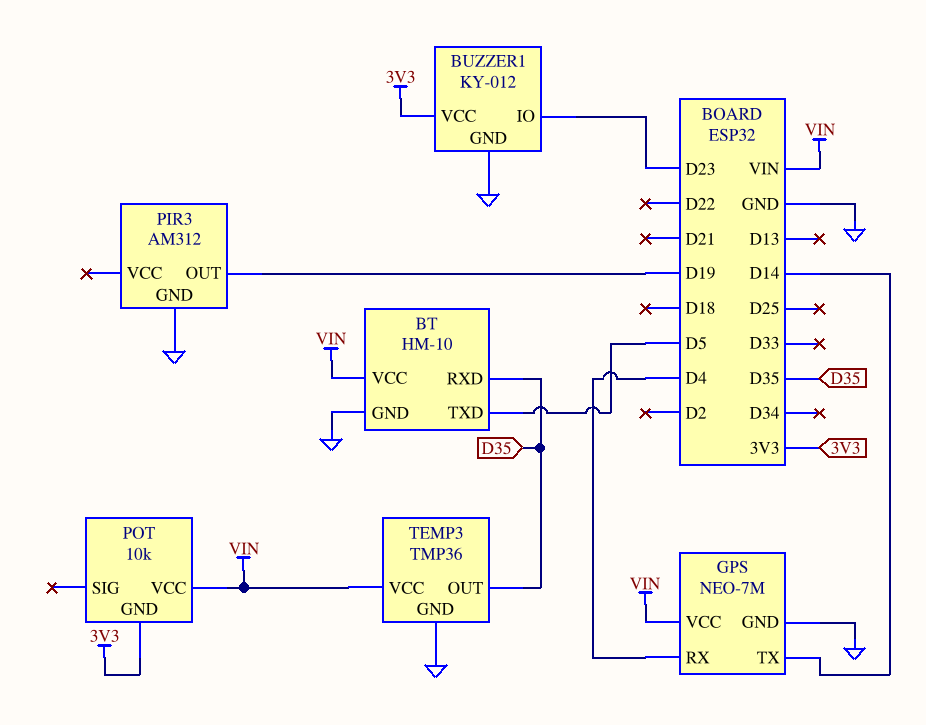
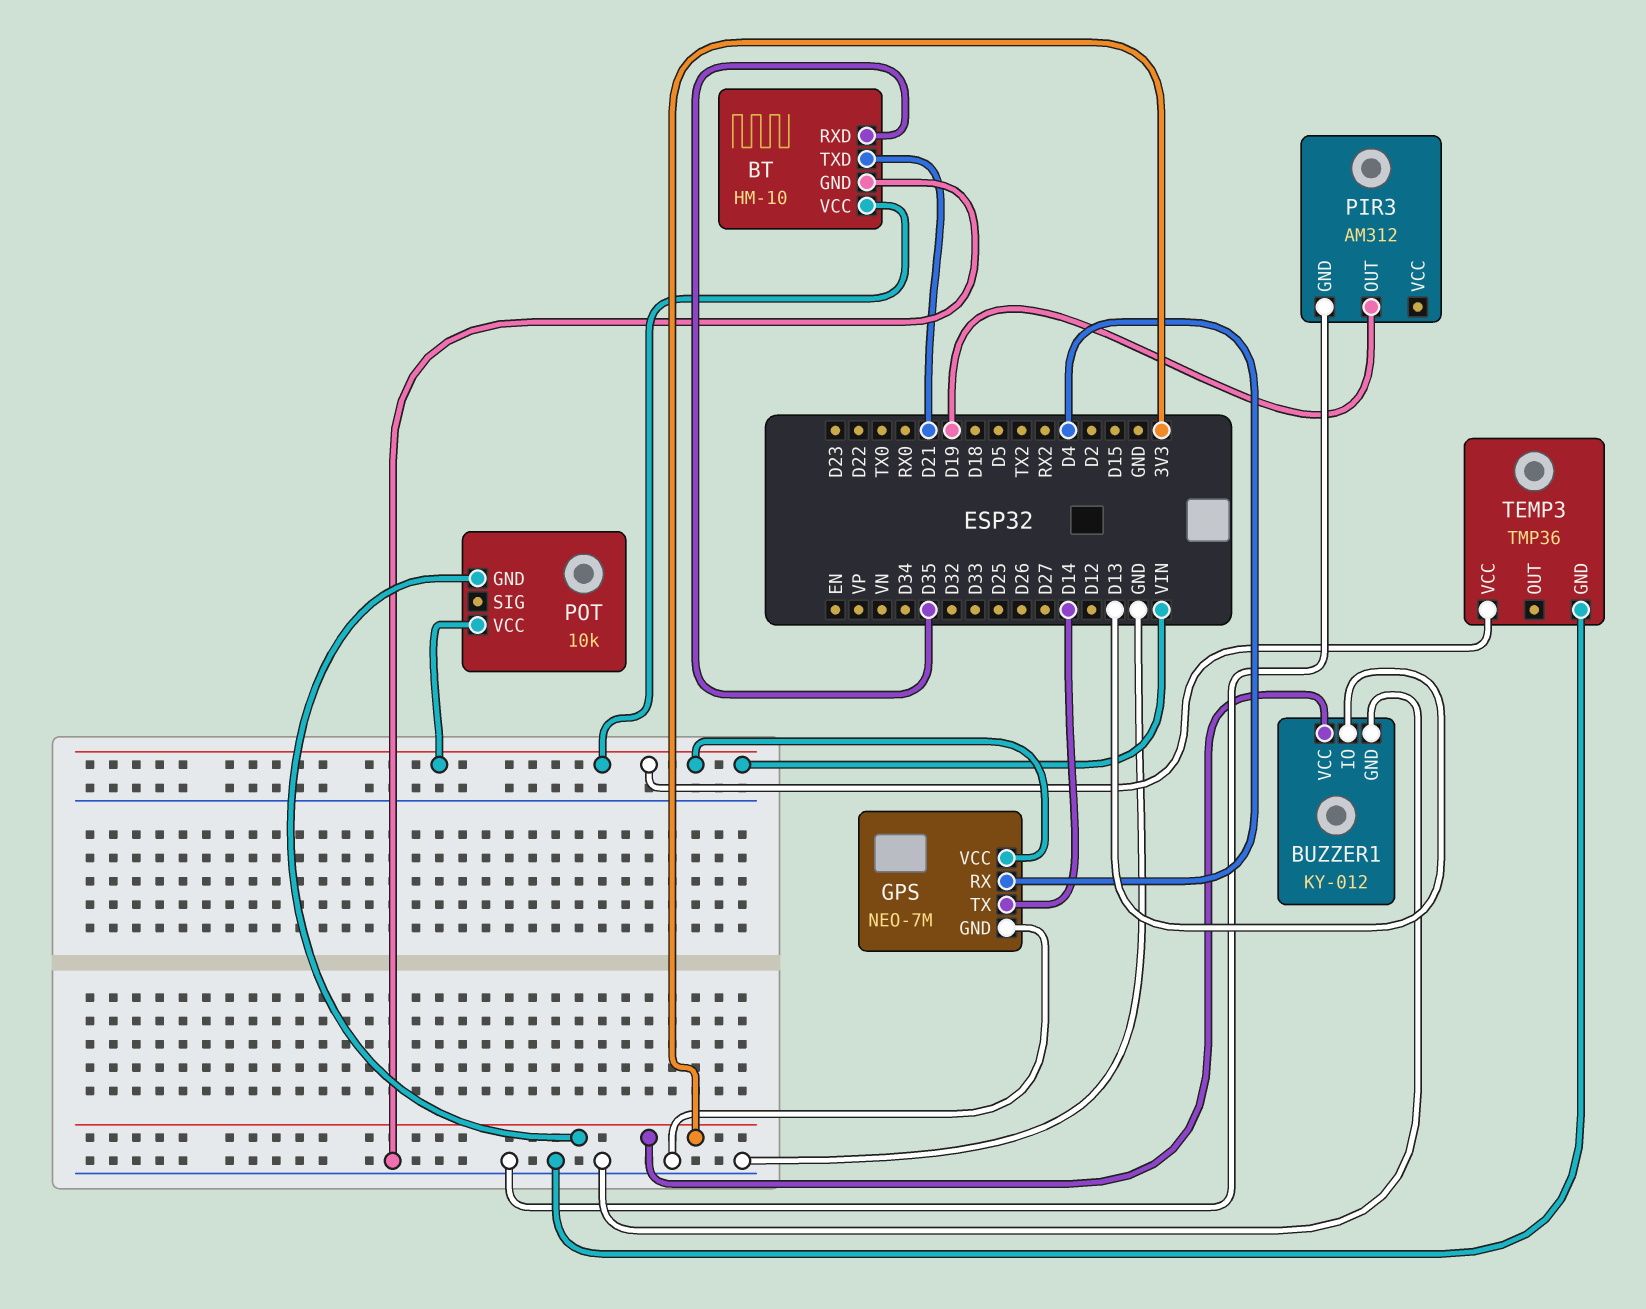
BT pin TXD: D5 -> D21
BUZZER1 pin IO: D23 -> D13
TEMP3 pin OUT: D35 -> none

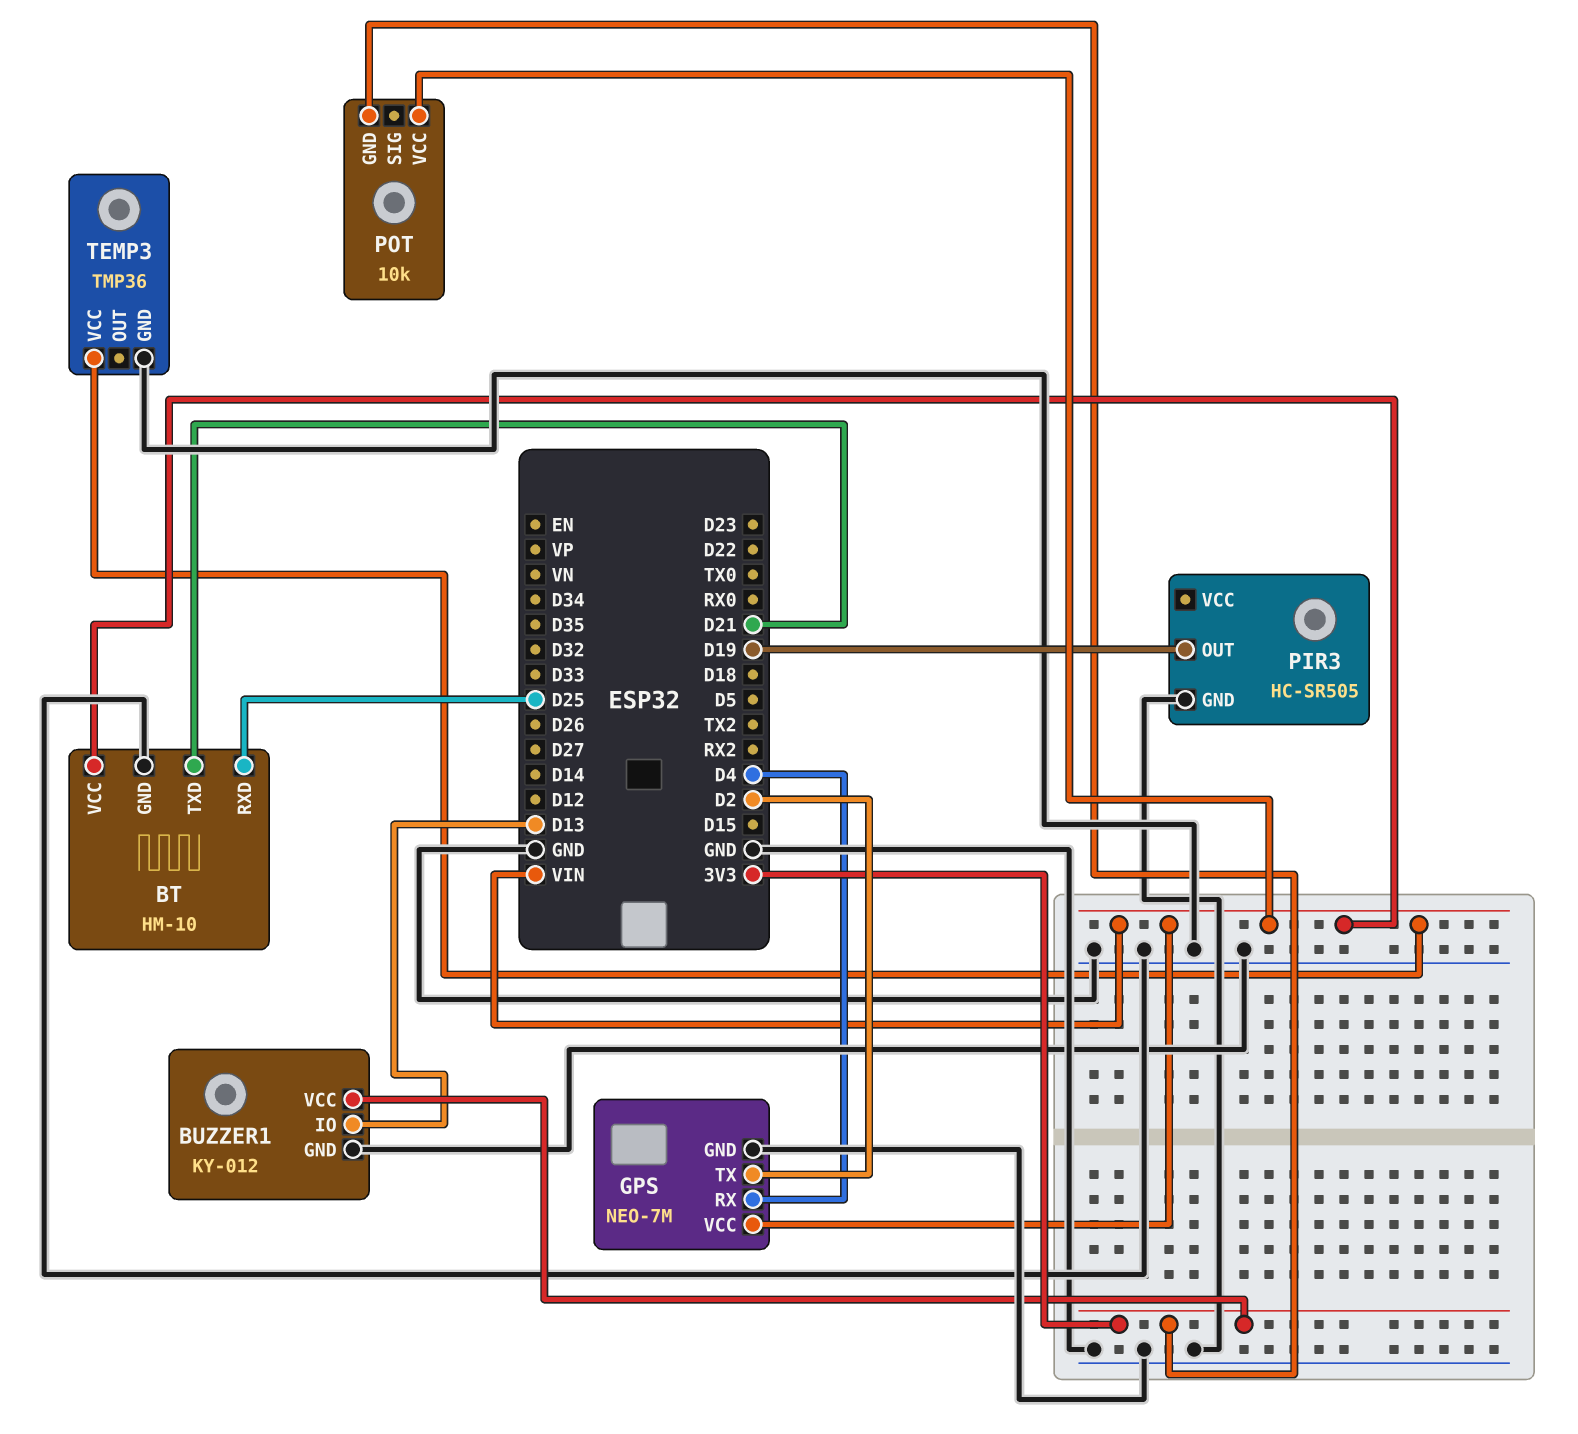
BT pin RXD: D35 -> D25
GPS pin TX: D14 -> D2
PIR3: AM312 -> HC-SR505

